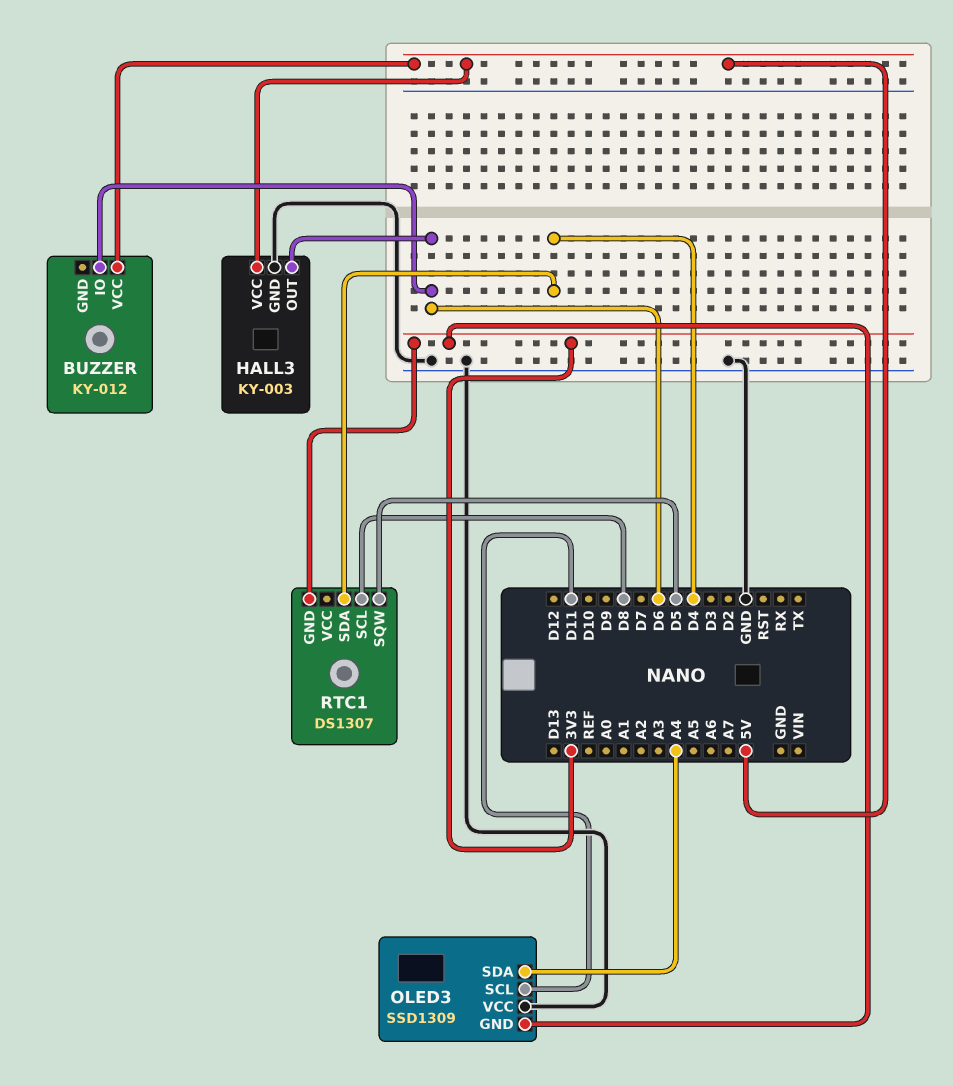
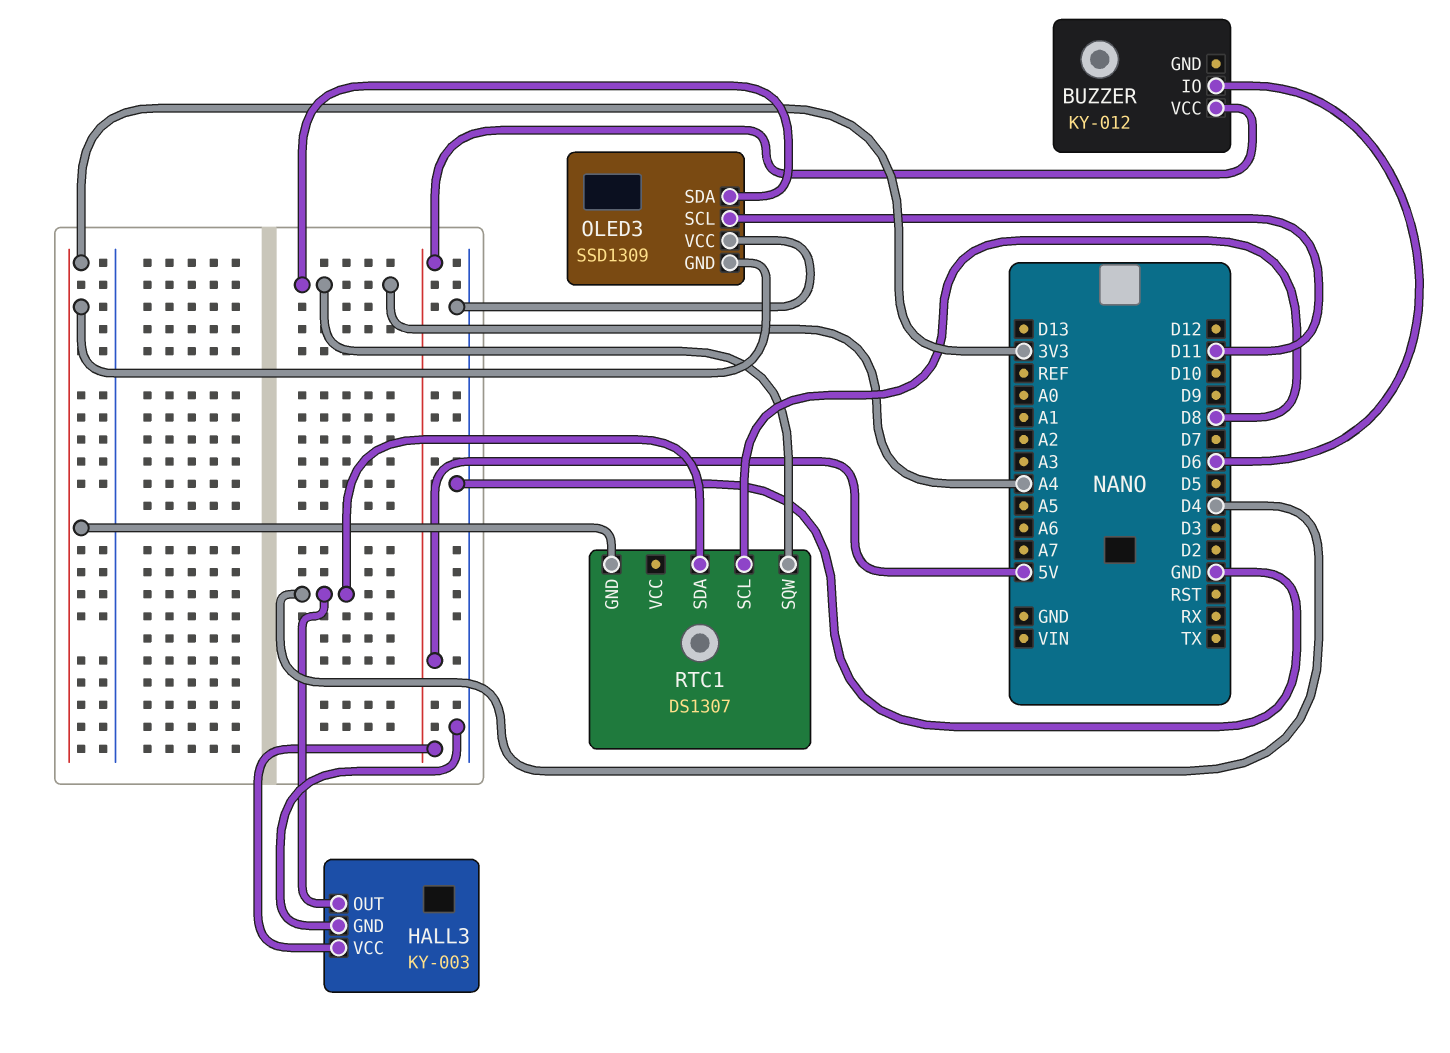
HALL3 pin OUT: D6 -> D4
RTC1 pin SQW: D5 -> A4

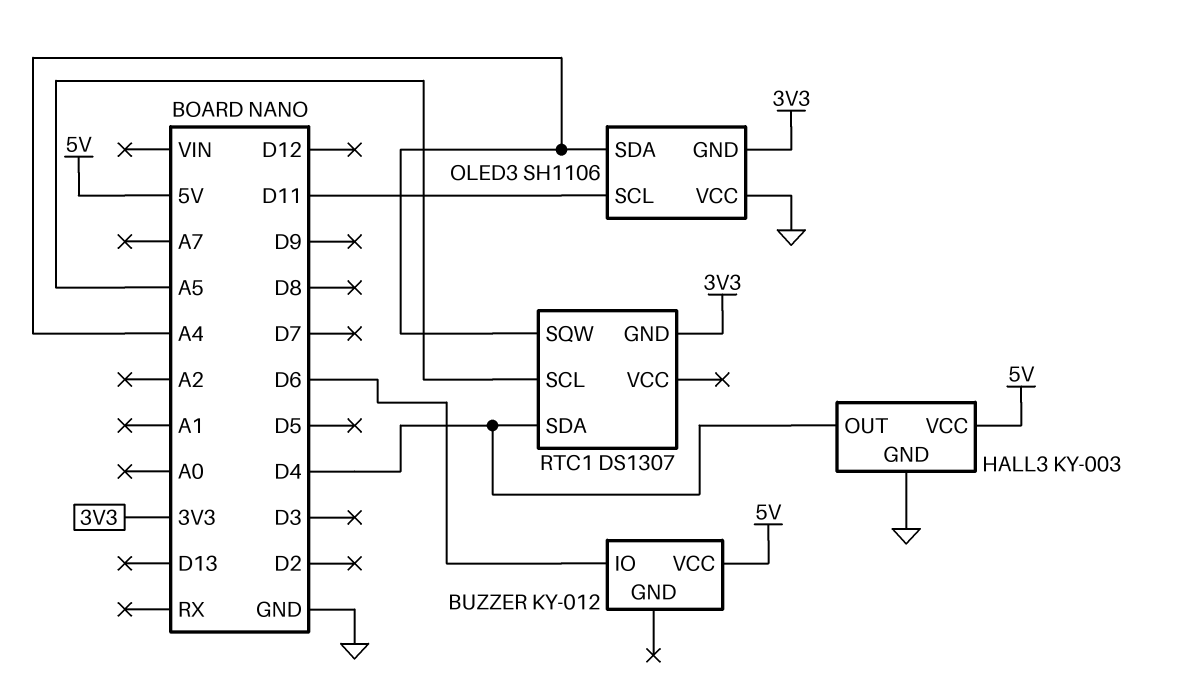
OLED3: SSD1309 -> SH1106
RTC1 pin SCL: D8 -> A5

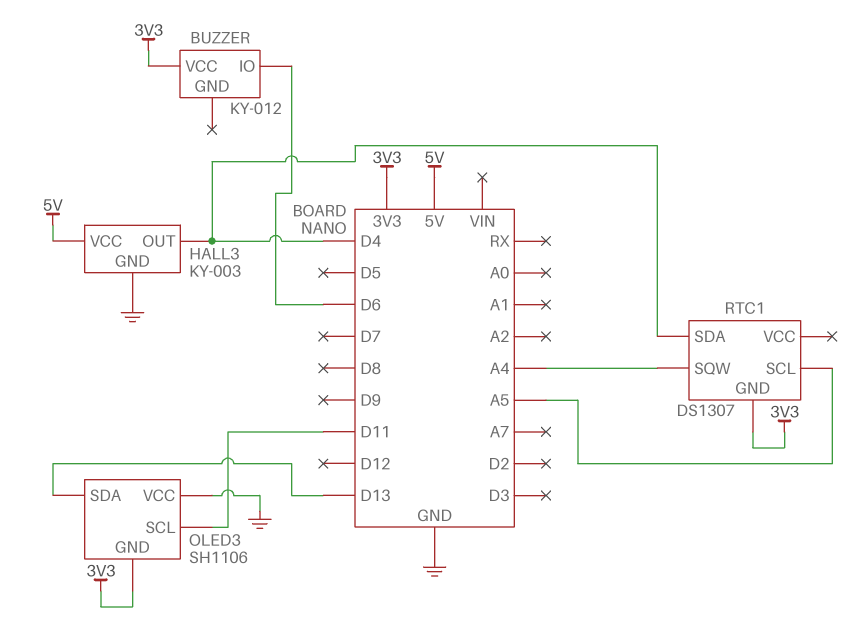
BUZZER pin VCC: 5V -> 3V3
OLED3 pin SDA: A4 -> D13

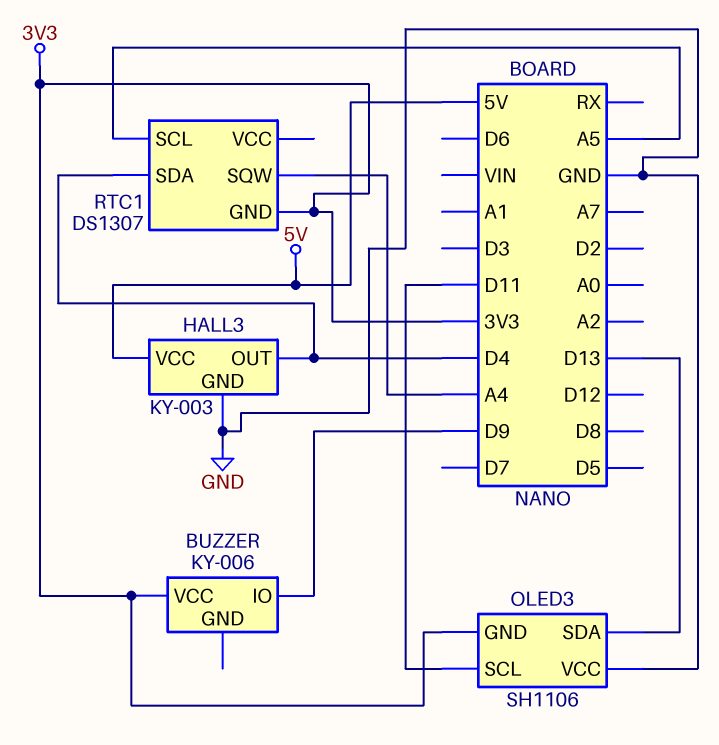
BUZZER: KY-012 -> KY-006
BUZZER pin IO: D6 -> D9

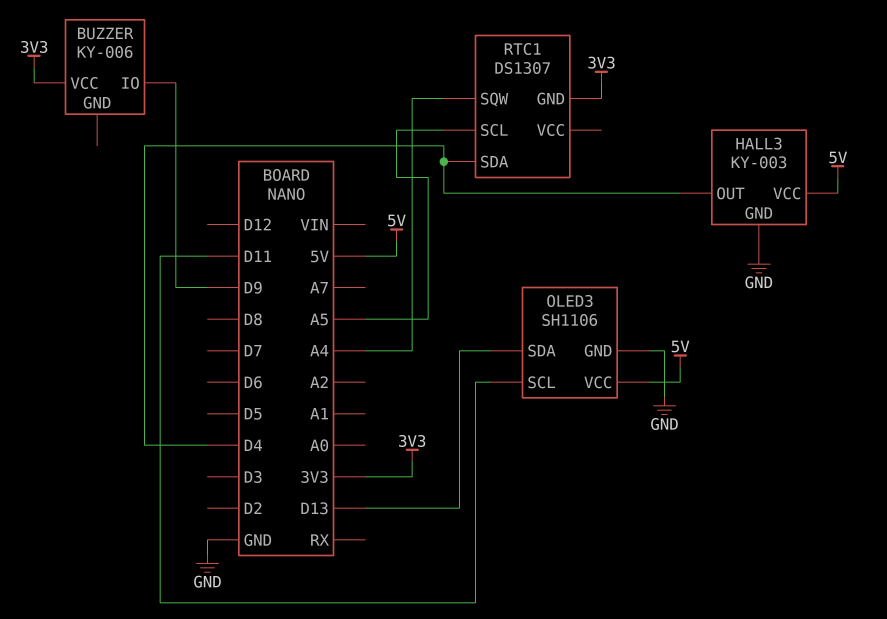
OLED3 pin GND: 3V3 -> GND
OLED3 pin VCC: GND -> 5V

